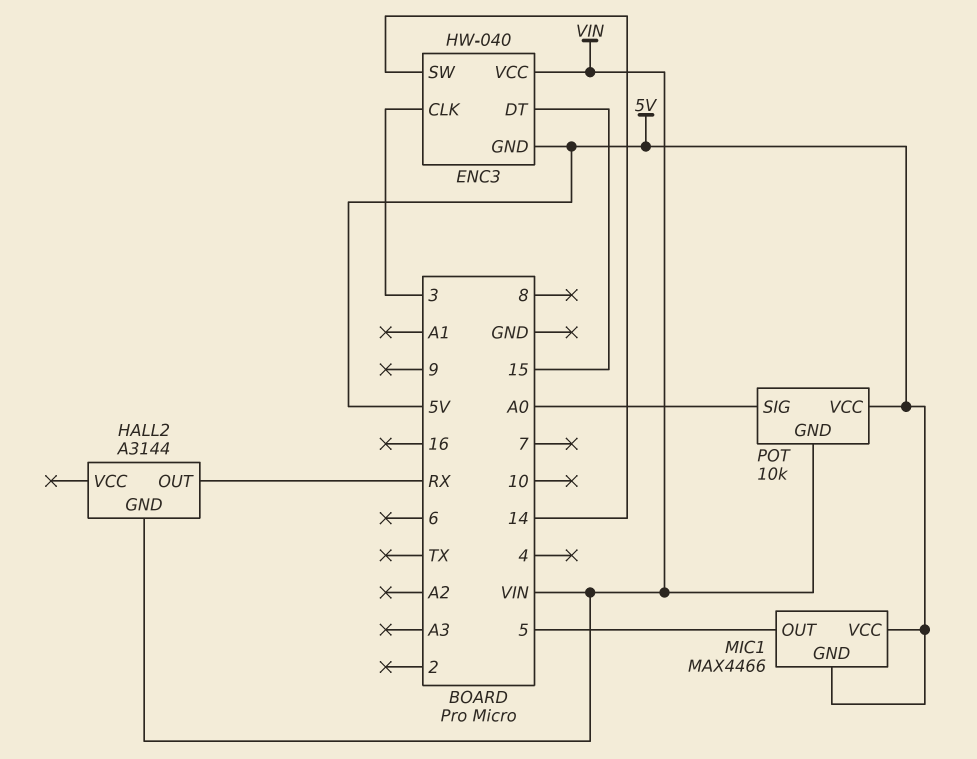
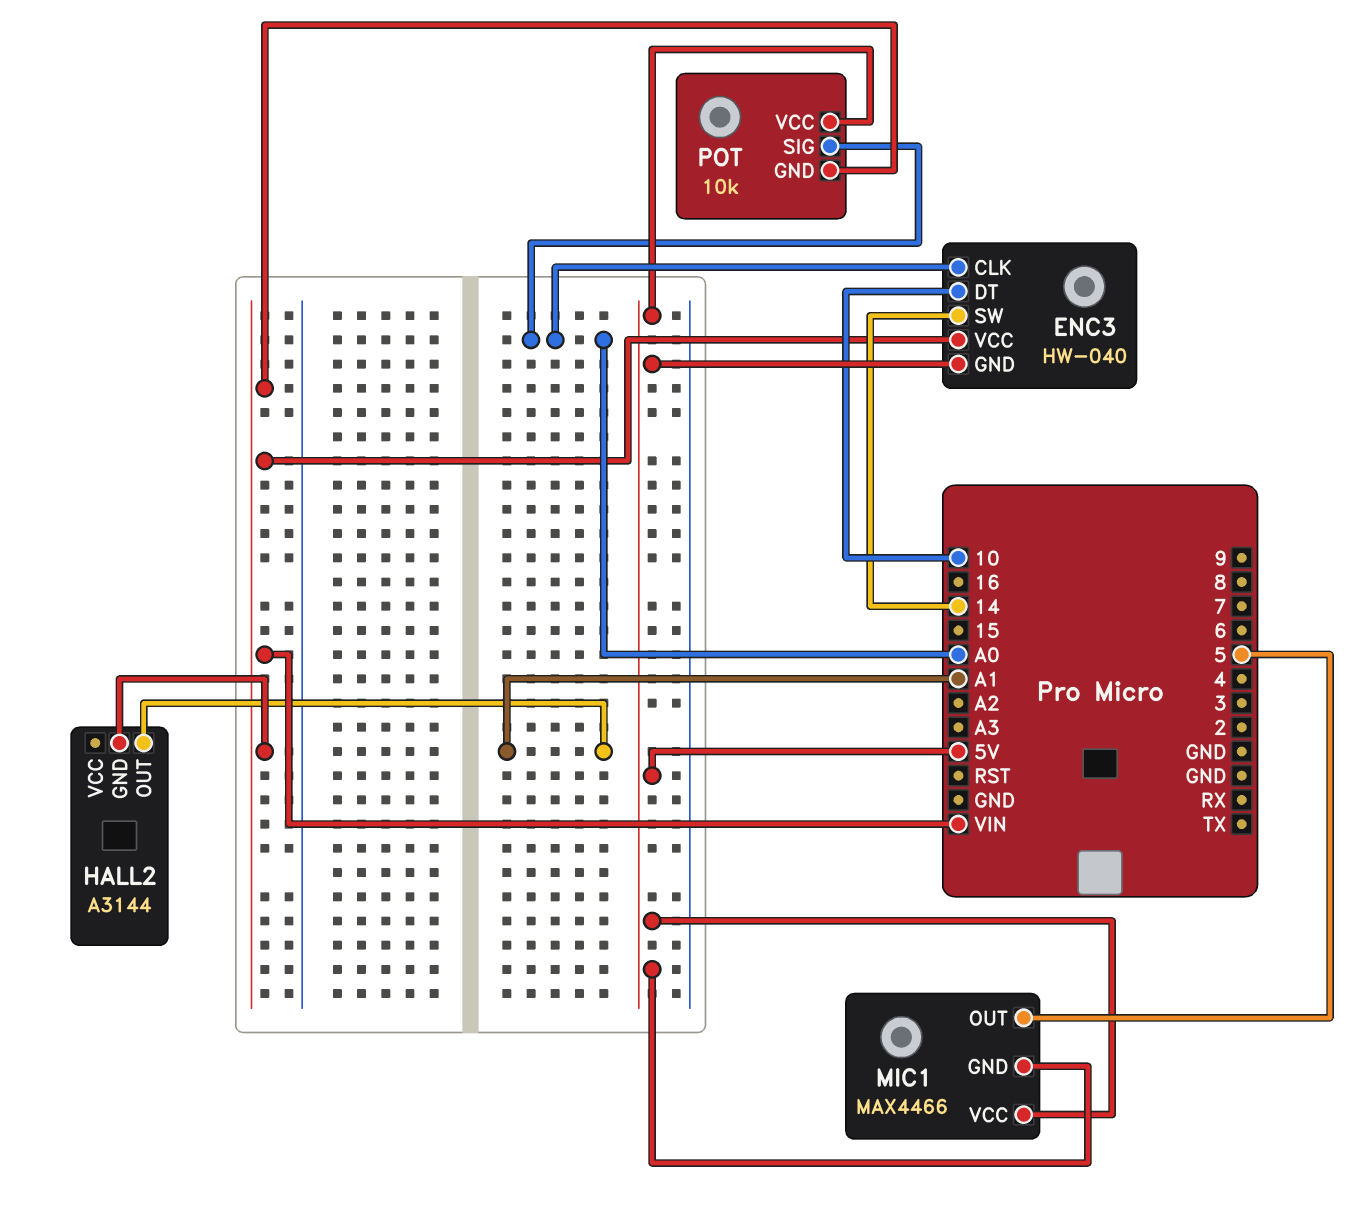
ENC3 pin CLK: 3 -> A0
ENC3 pin DT: 15 -> 10
HALL2 pin OUT: RX -> A1

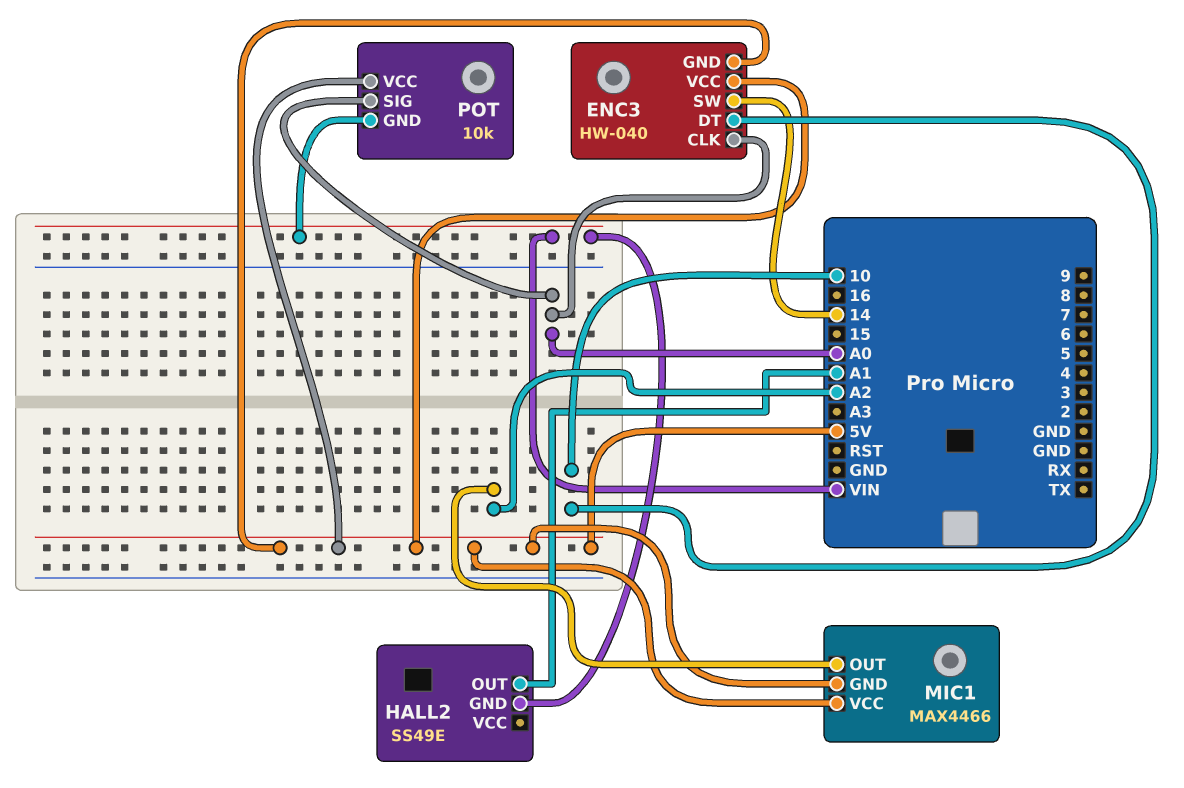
ENC3 pin VCC: VIN -> 5V
HALL2: A3144 -> SS49E
MIC1 pin OUT: 5 -> A2

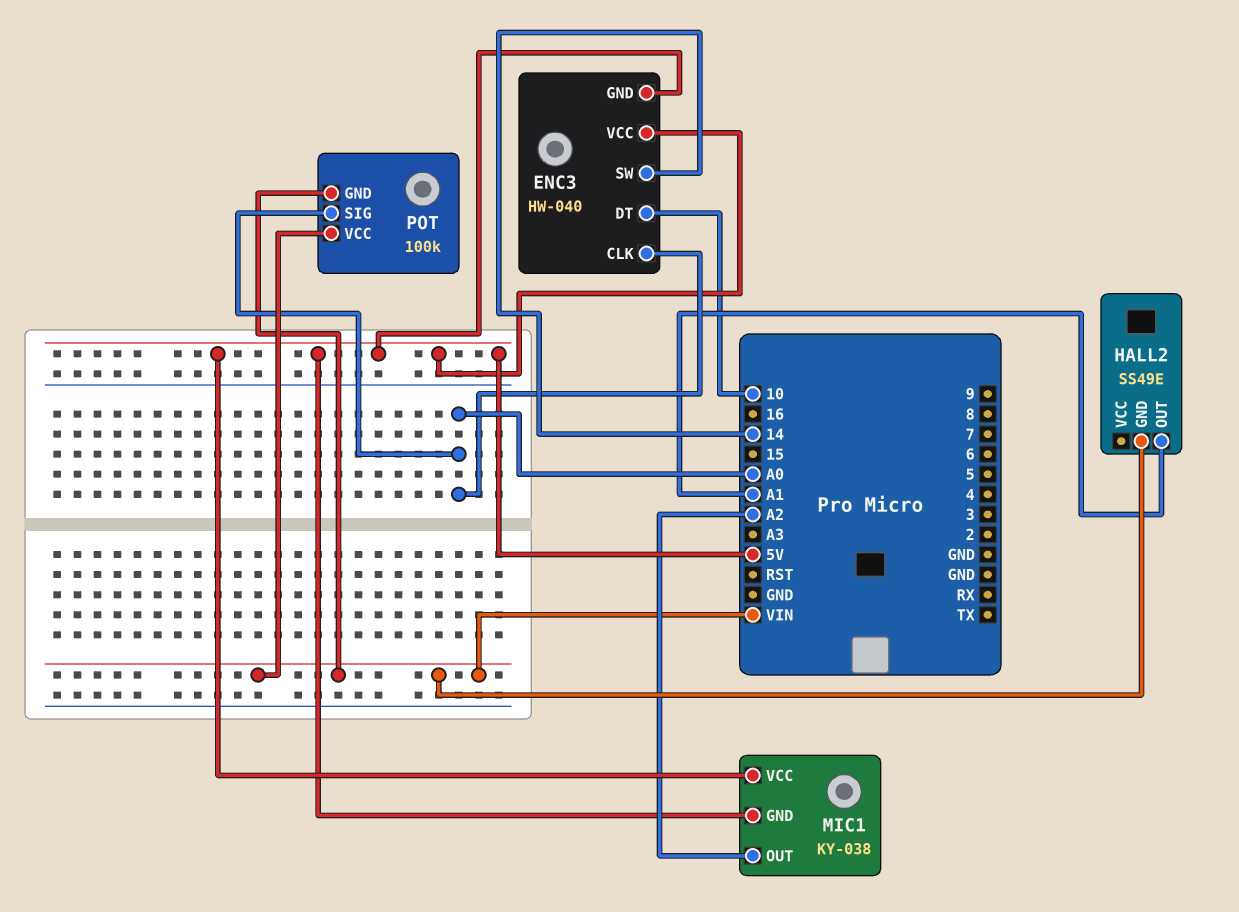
MIC1: MAX4466 -> KY-038
POT: 10k -> 100k
POT pin VCC: 5V -> VIN

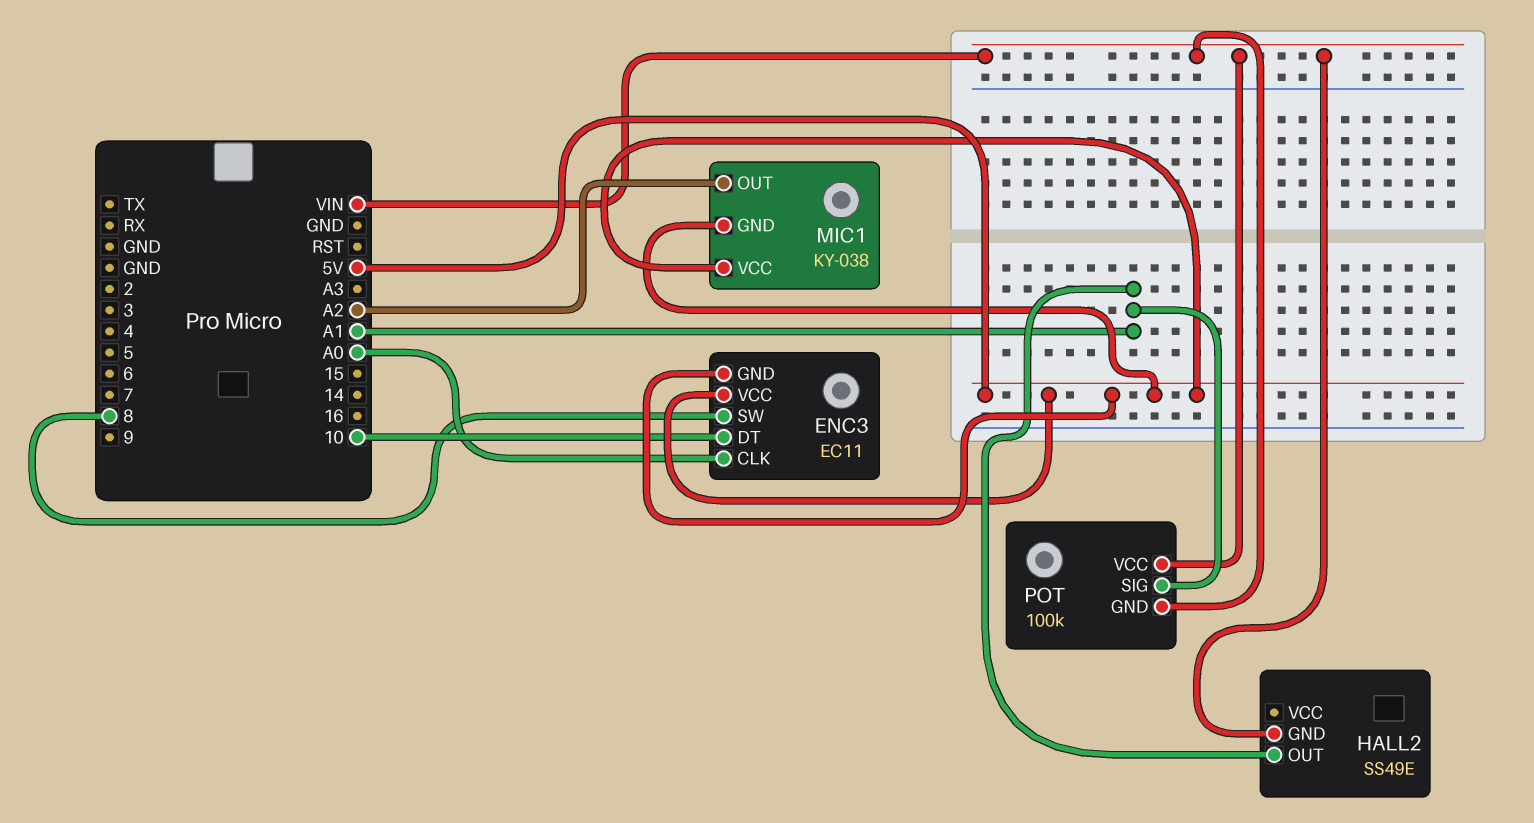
ENC3: HW-040 -> EC11
ENC3 pin SW: 14 -> 8
POT pin SIG: A0 -> A1

